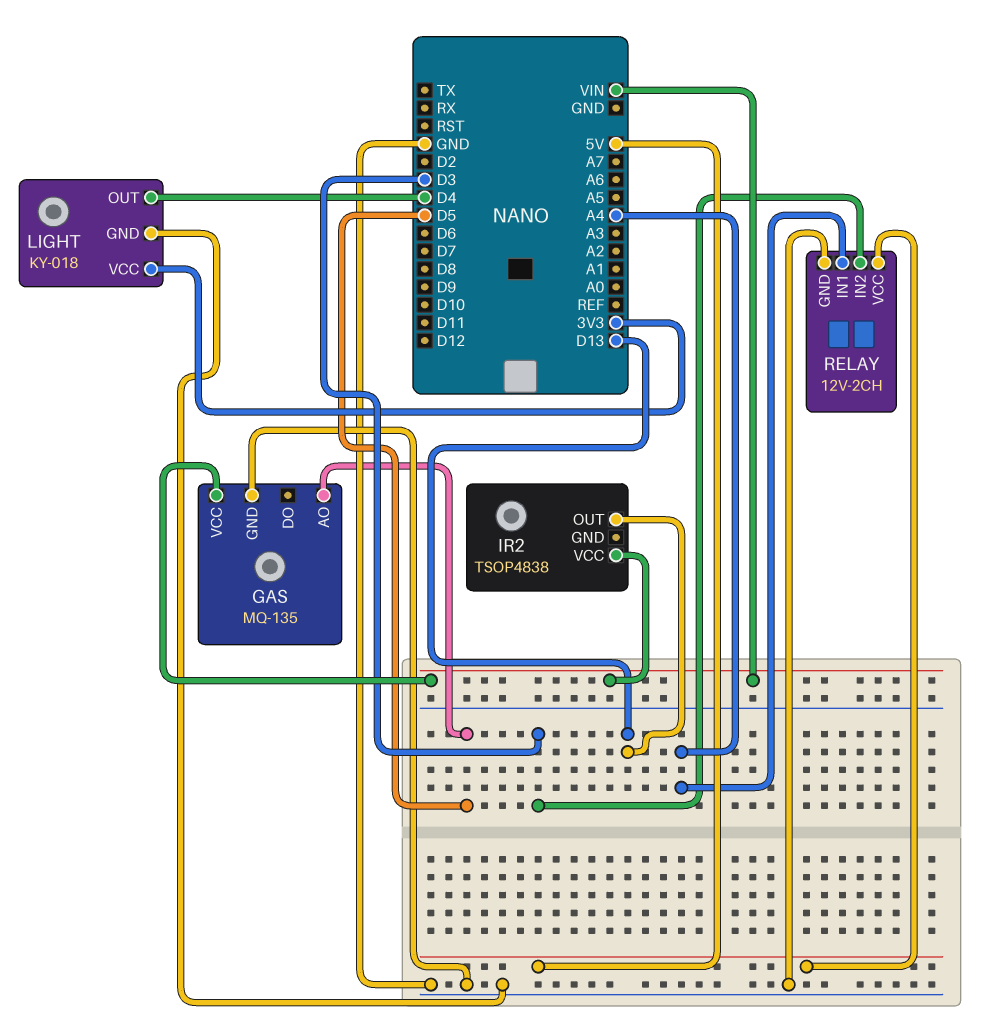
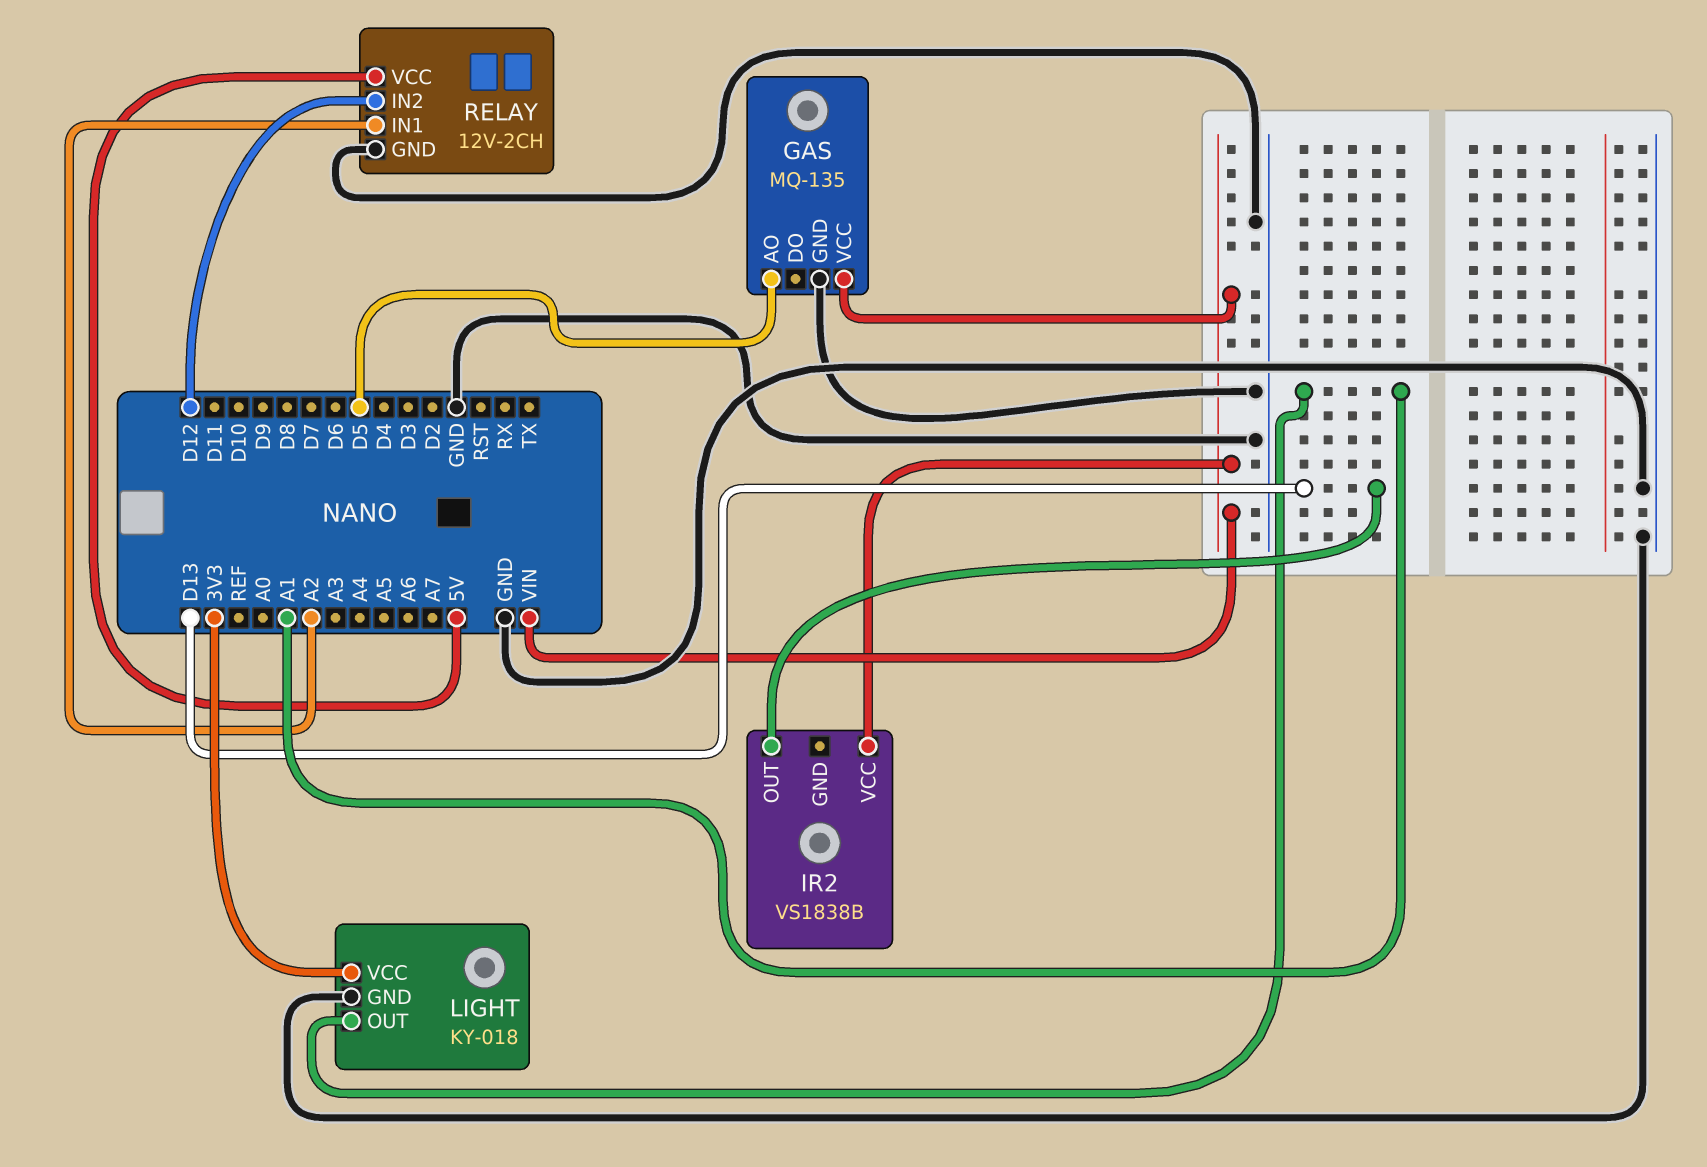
IR2: TSOP4838 -> VS1838B
LIGHT pin OUT: D4 -> A1
RELAY pin IN1: A4 -> A2
RELAY pin IN2: D3 -> D12

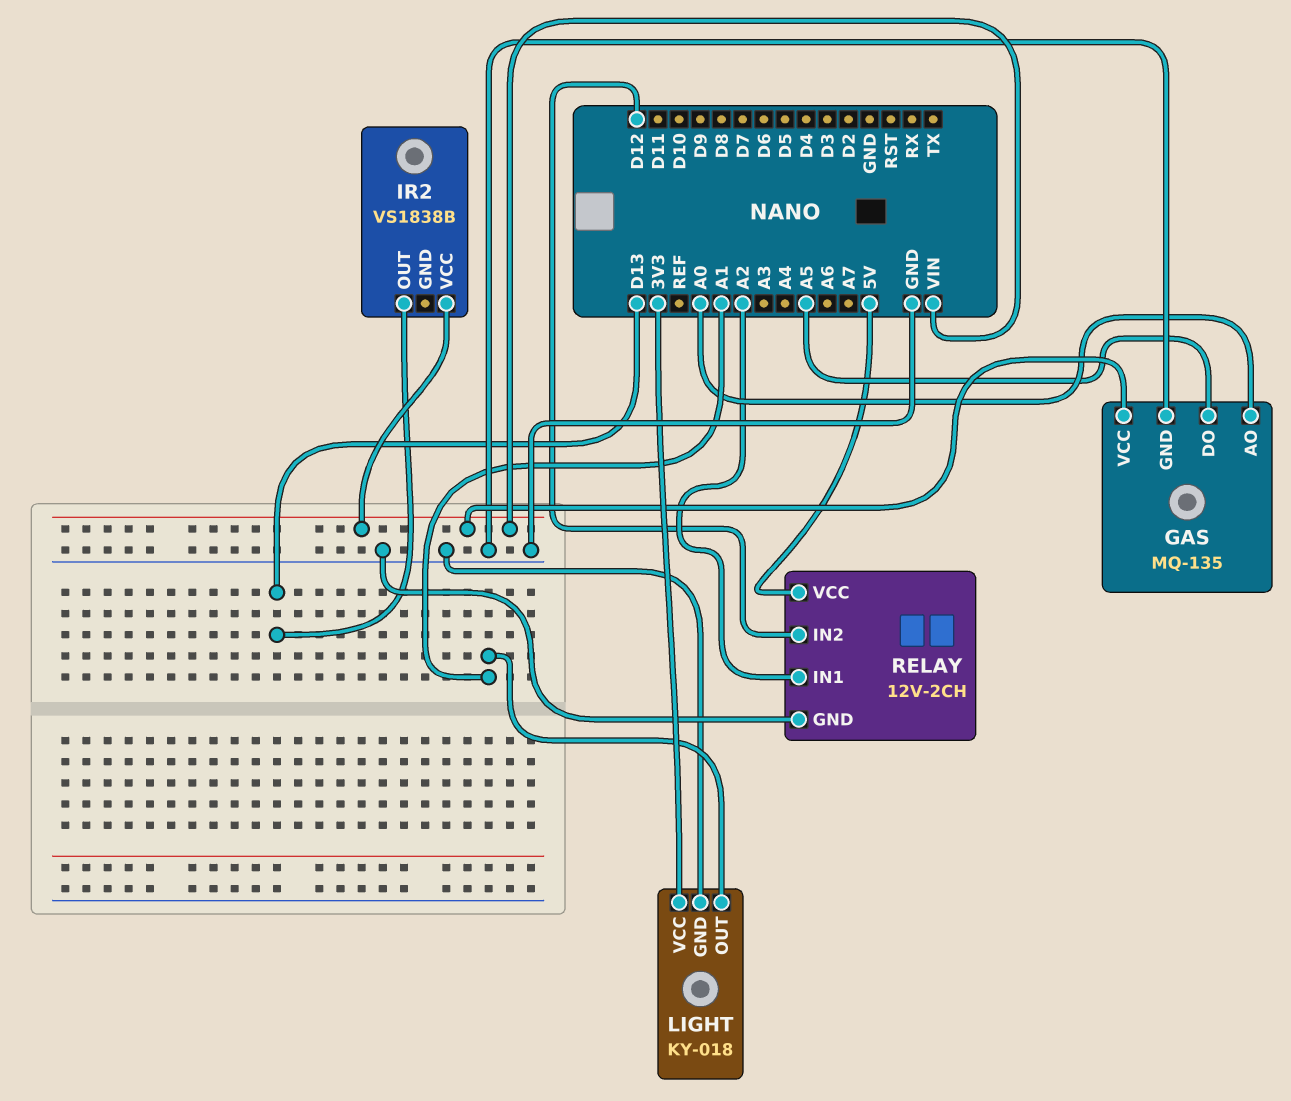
GAS pin AO: D5 -> A0
GAS pin DO: none -> A5

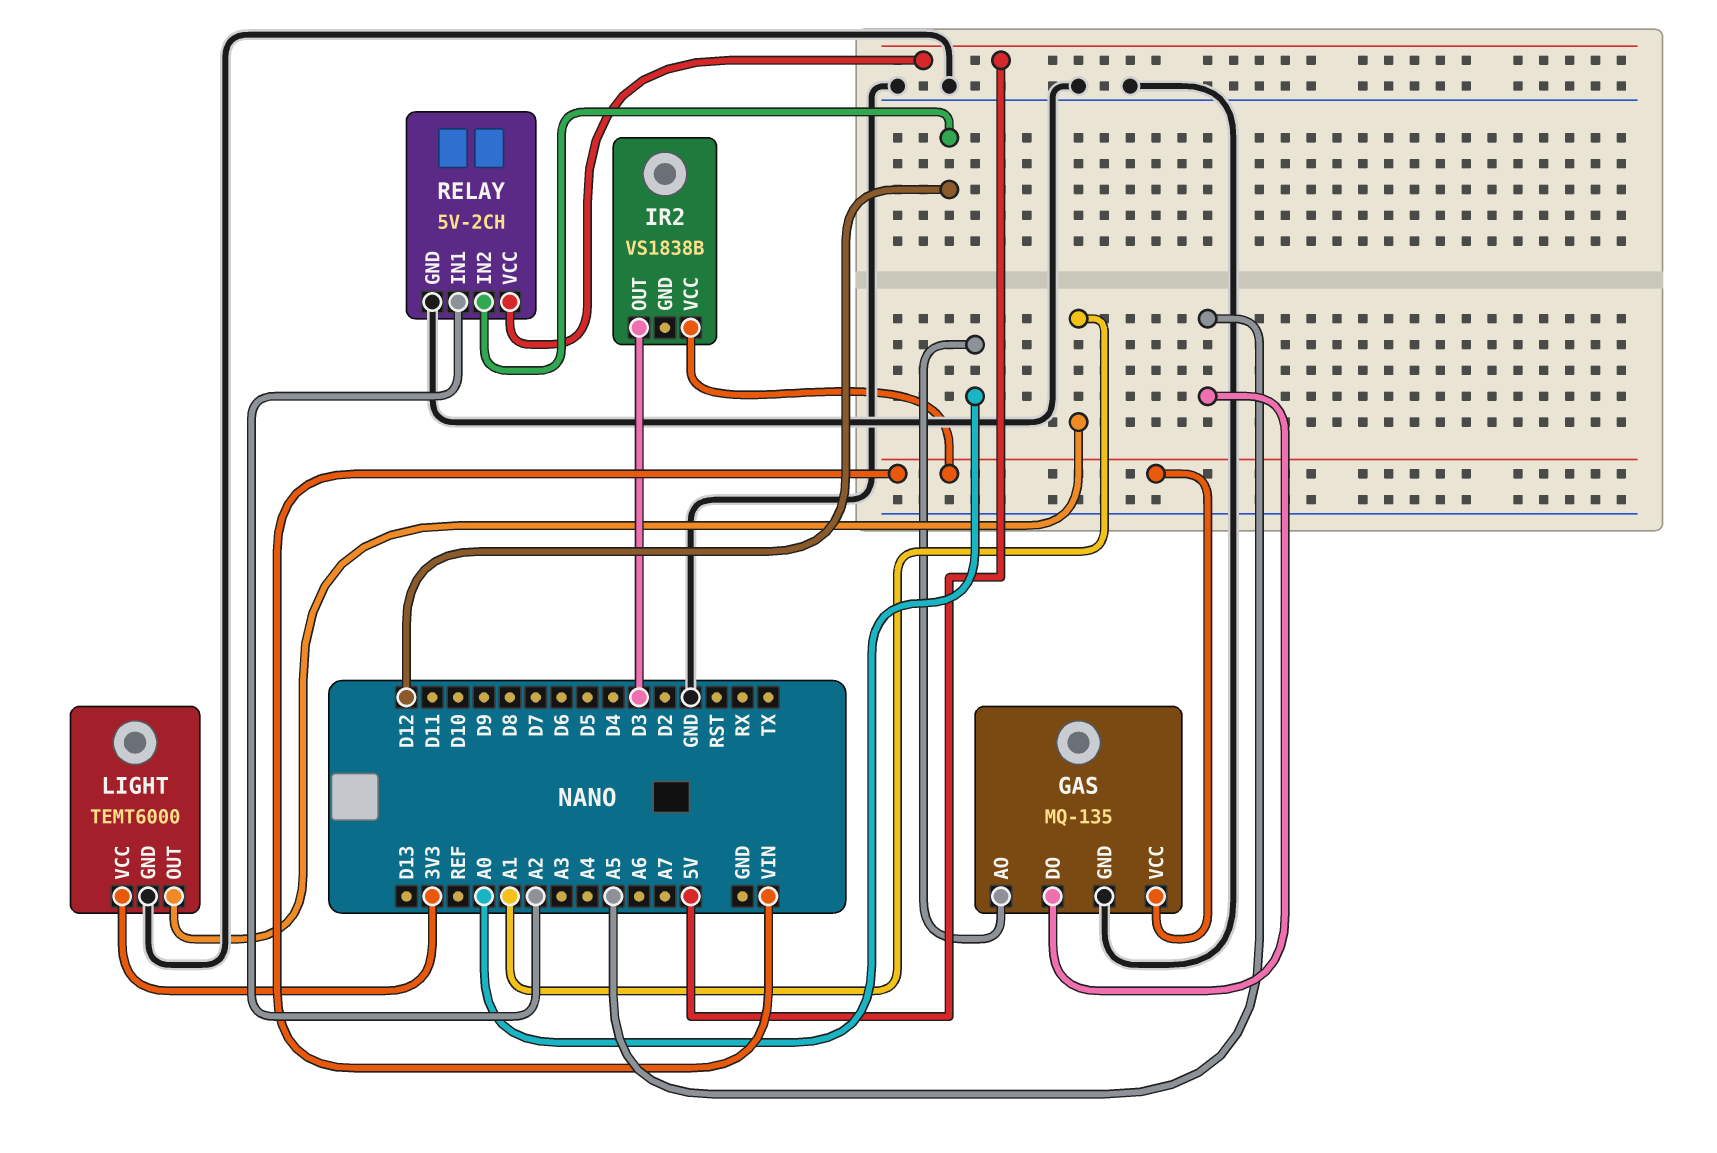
IR2 pin OUT: D13 -> D3
LIGHT: KY-018 -> TEMT6000
RELAY: 12V-2CH -> 5V-2CH

